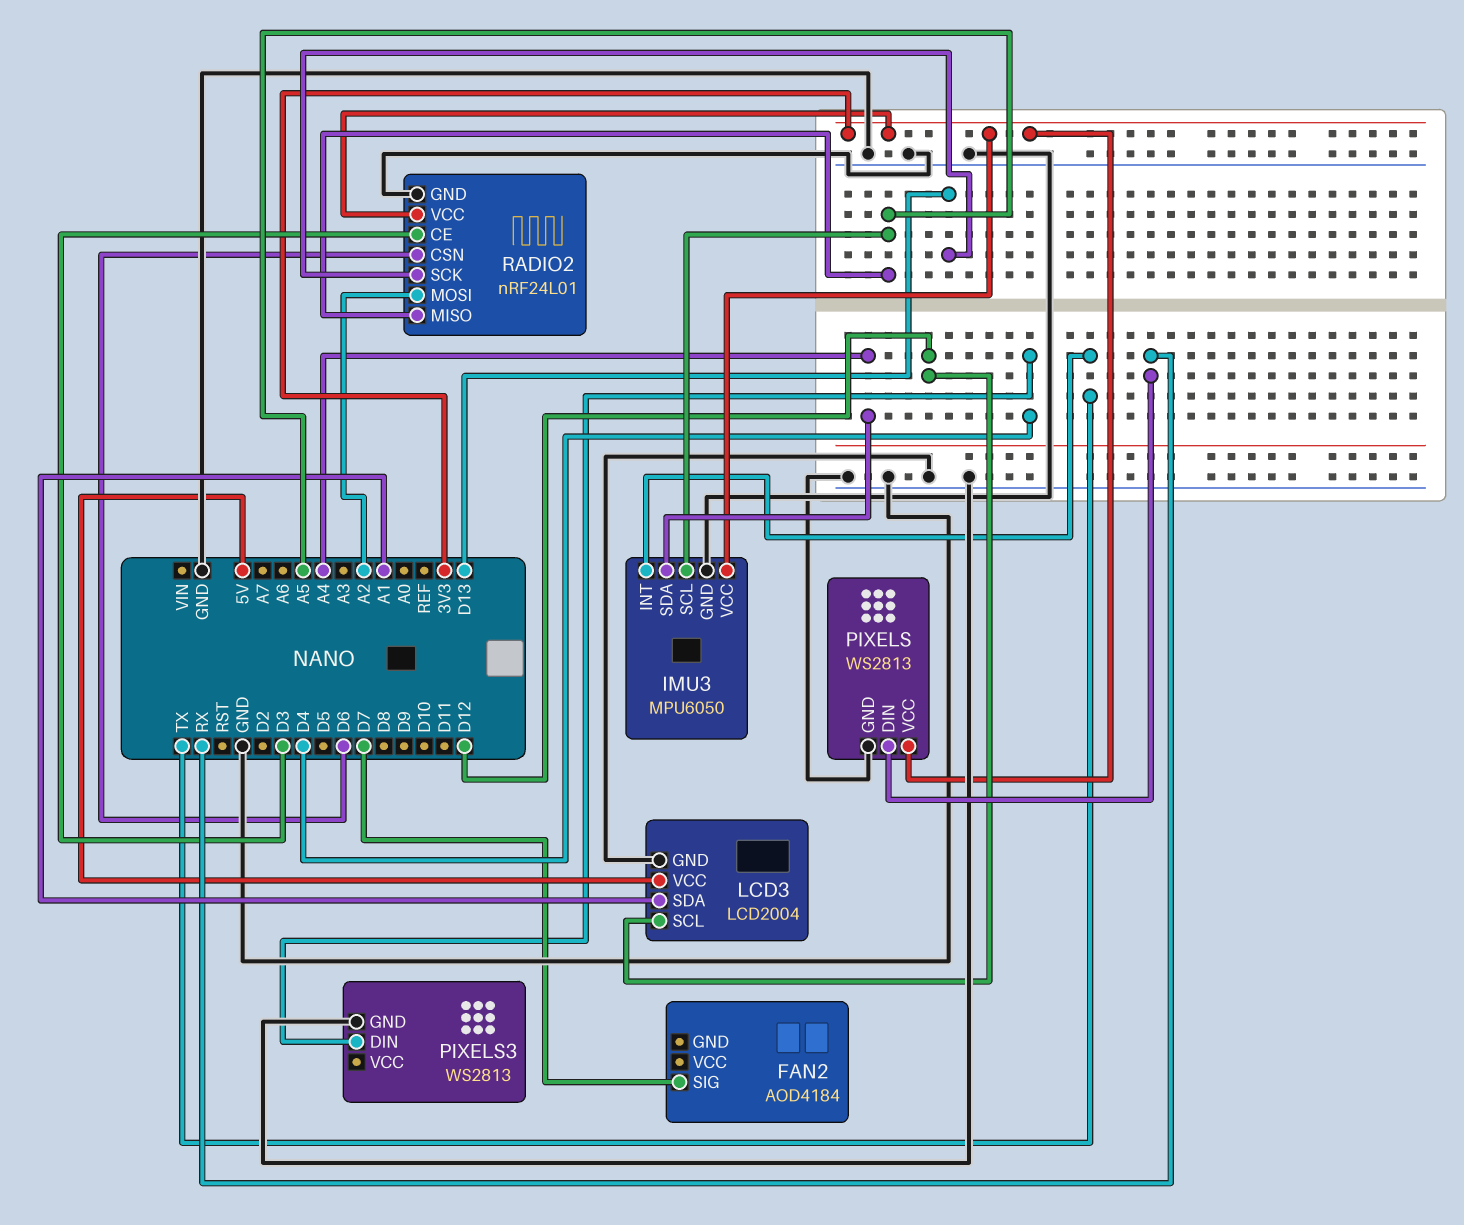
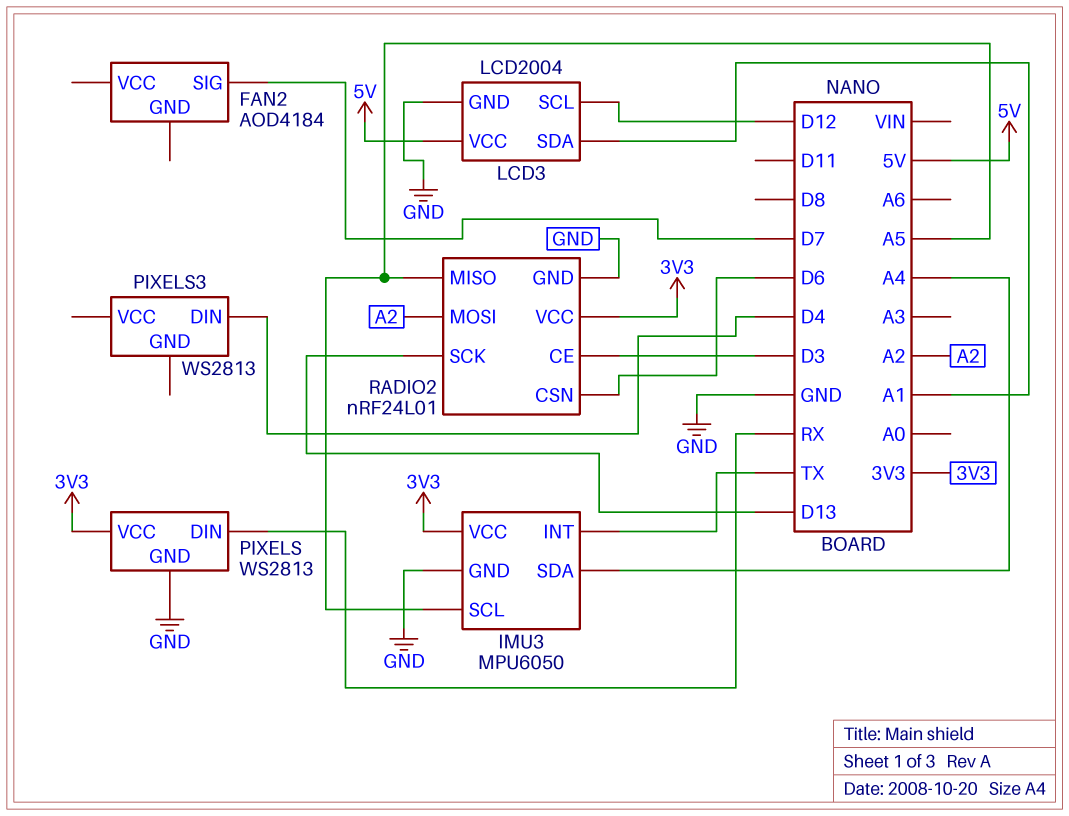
PIXELS3 pin GND: GND -> none

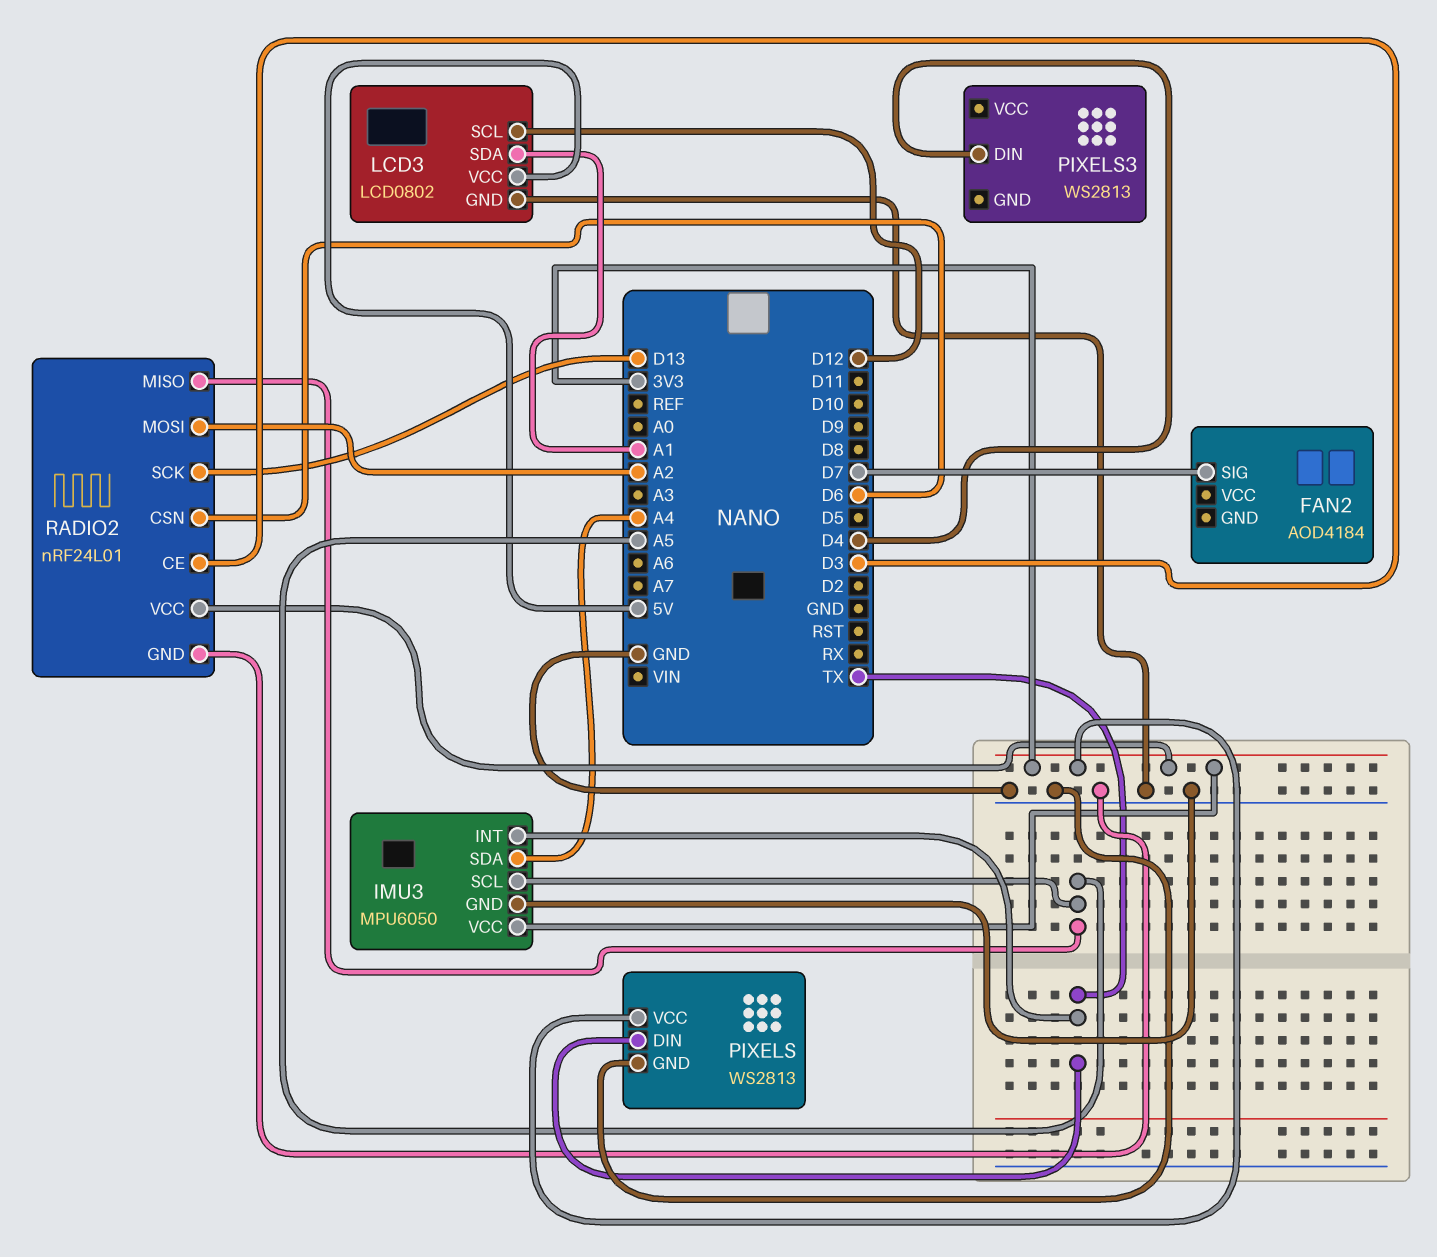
LCD3: LCD2004 -> LCD0802
PIXELS pin DIN: RX -> TX

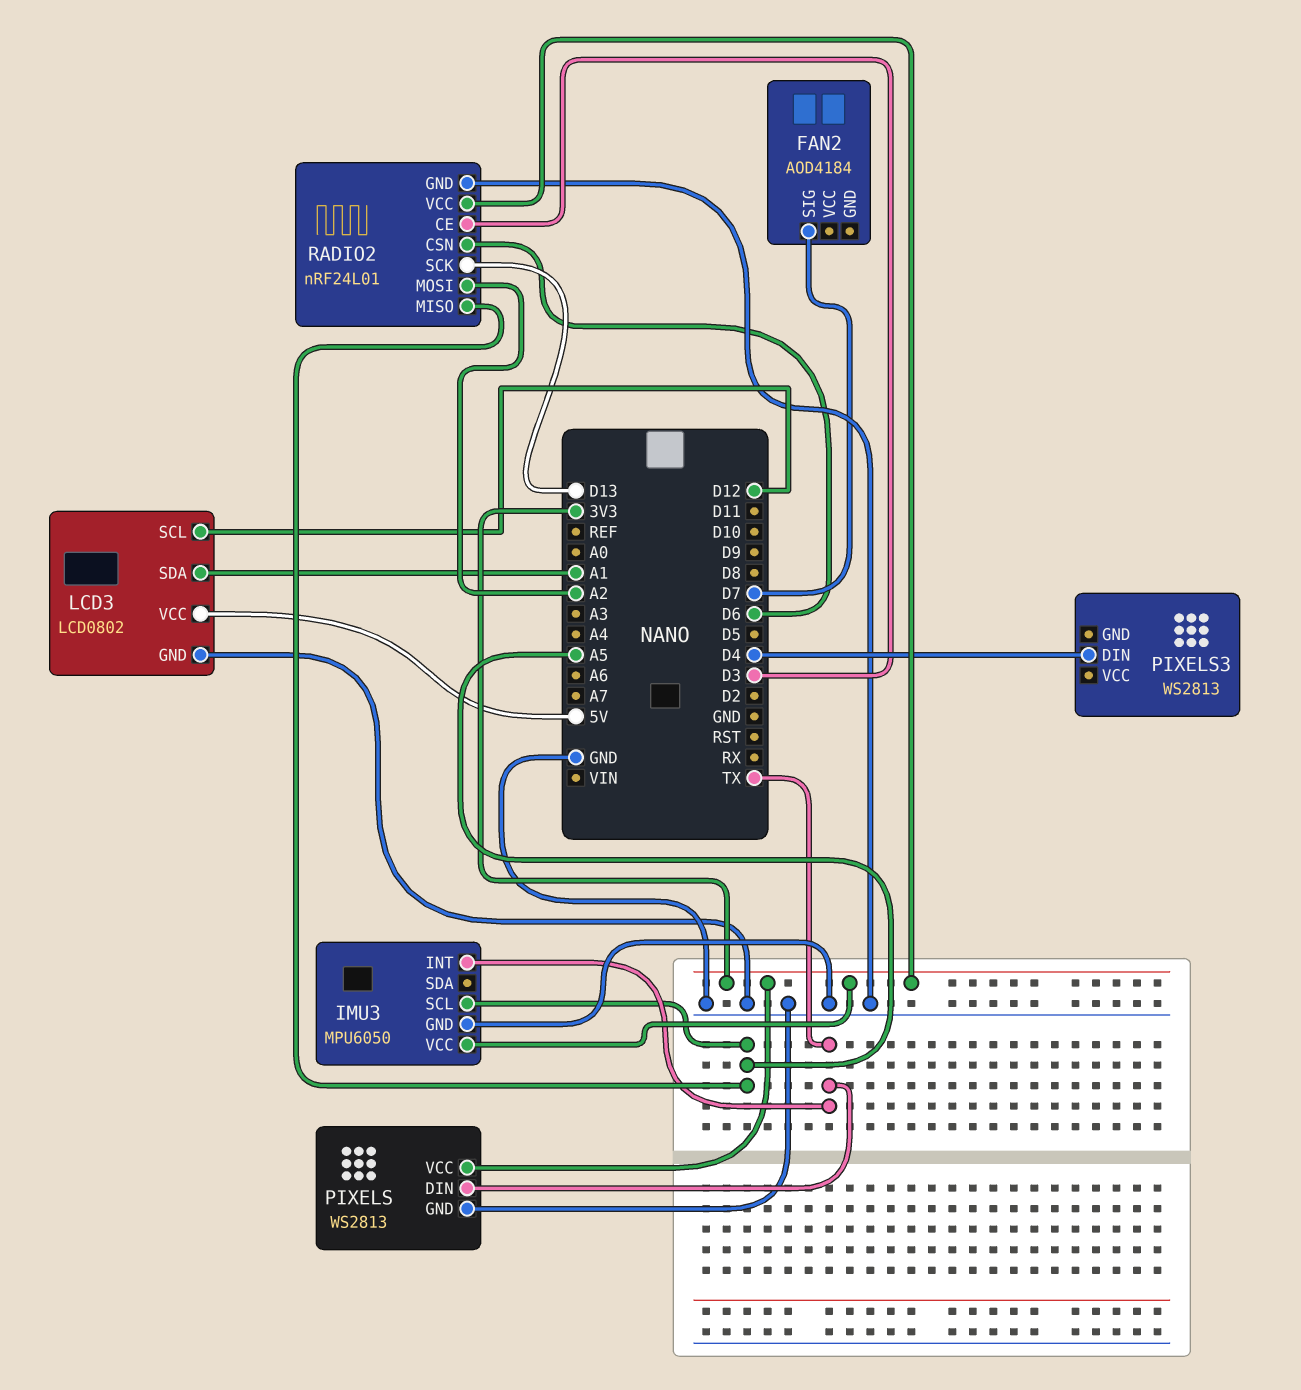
IMU3 pin SDA: A4 -> none

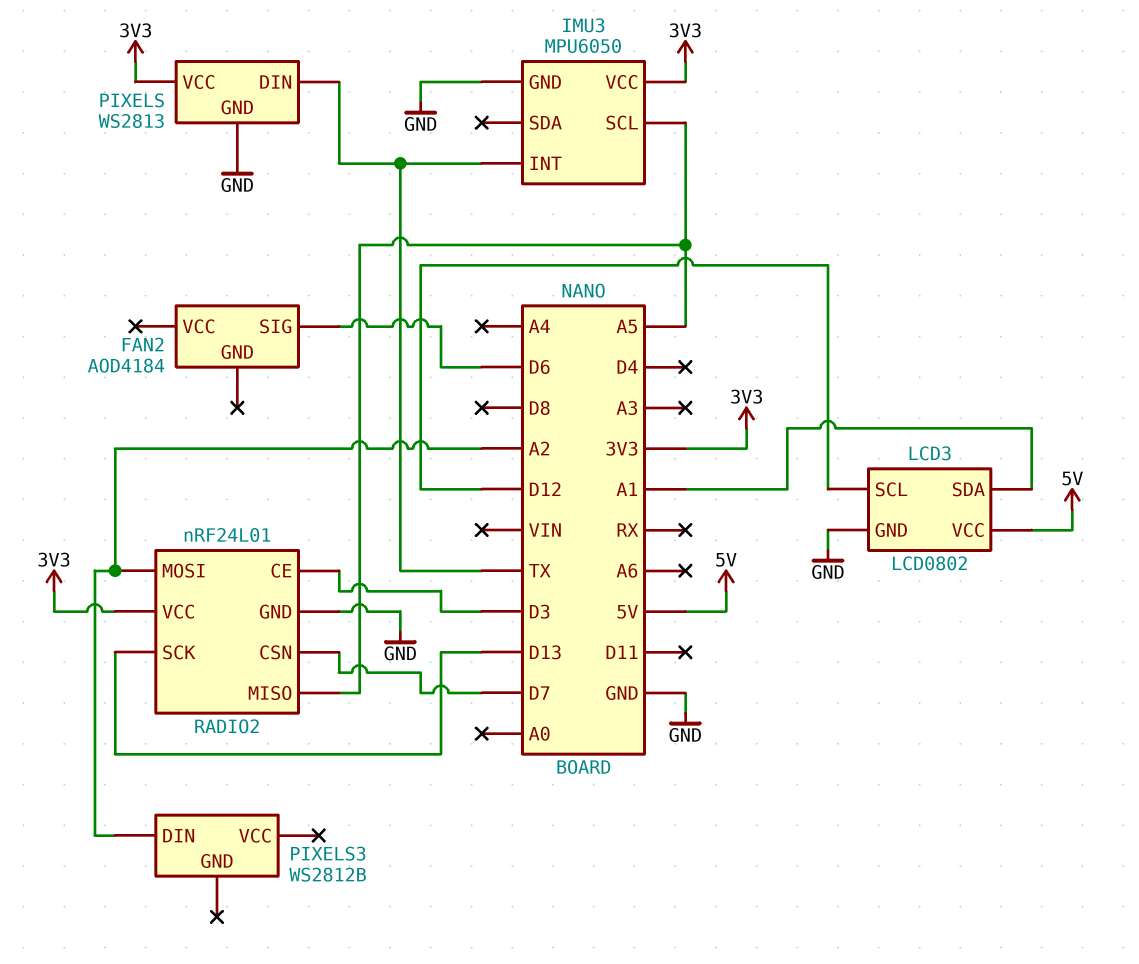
FAN2 pin SIG: D7 -> D6
PIXELS3: WS2813 -> WS2812B
PIXELS3 pin DIN: D4 -> A2
RADIO2 pin CSN: D6 -> D7

